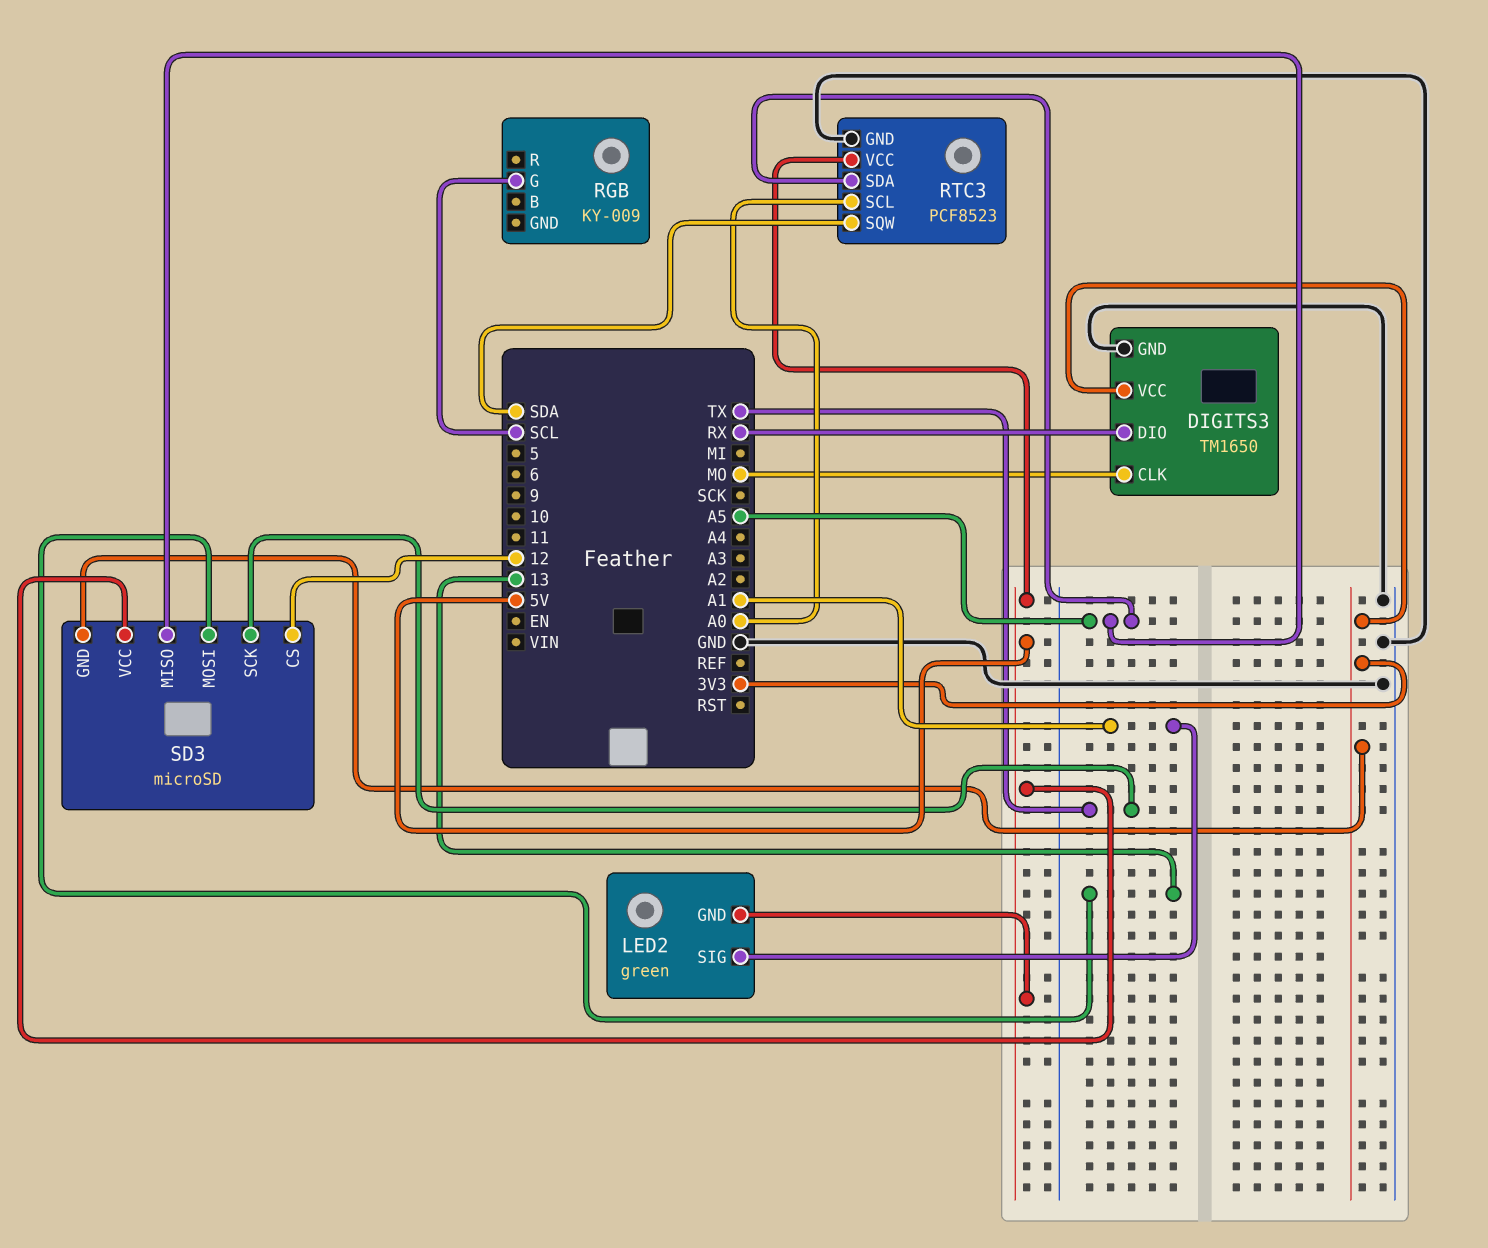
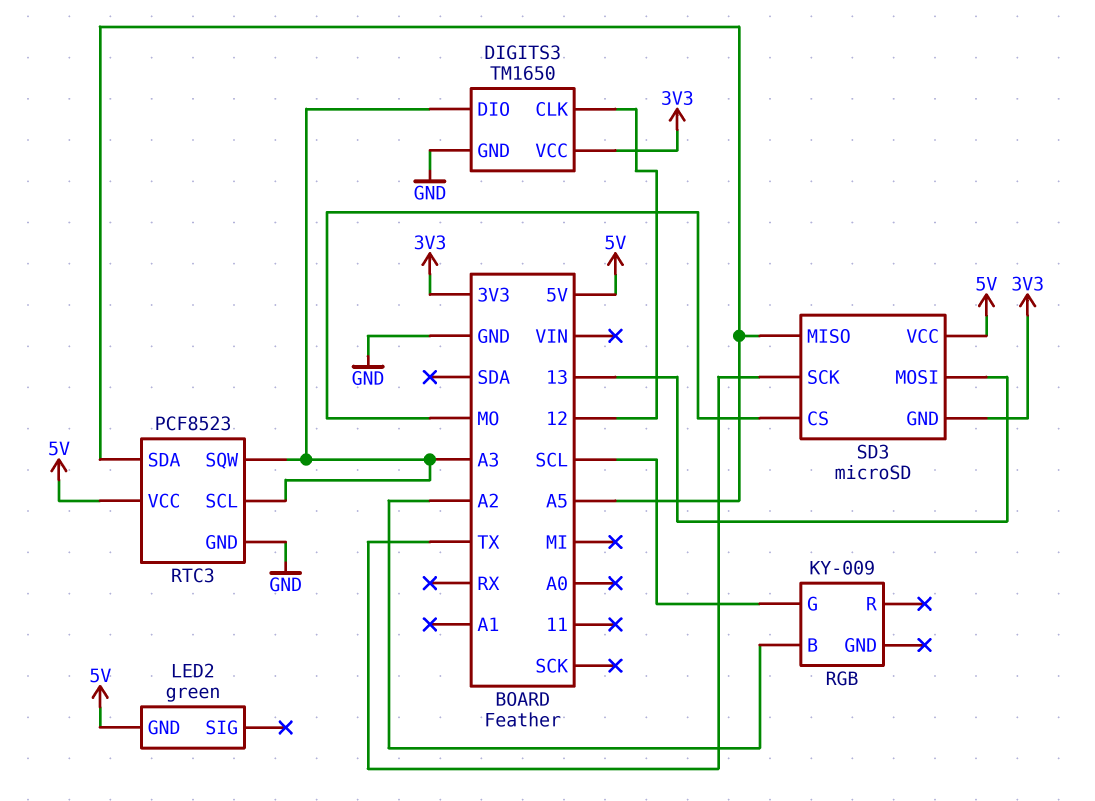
DIGITS3 pin CLK: MO -> 12
DIGITS3 pin DIO: RX -> A3
LED2 pin SIG: A1 -> none
RGB pin B: none -> A2
RTC3 pin SCL: A0 -> A3
RTC3 pin SQW: SDA -> A3
SD3 pin CS: 12 -> MO

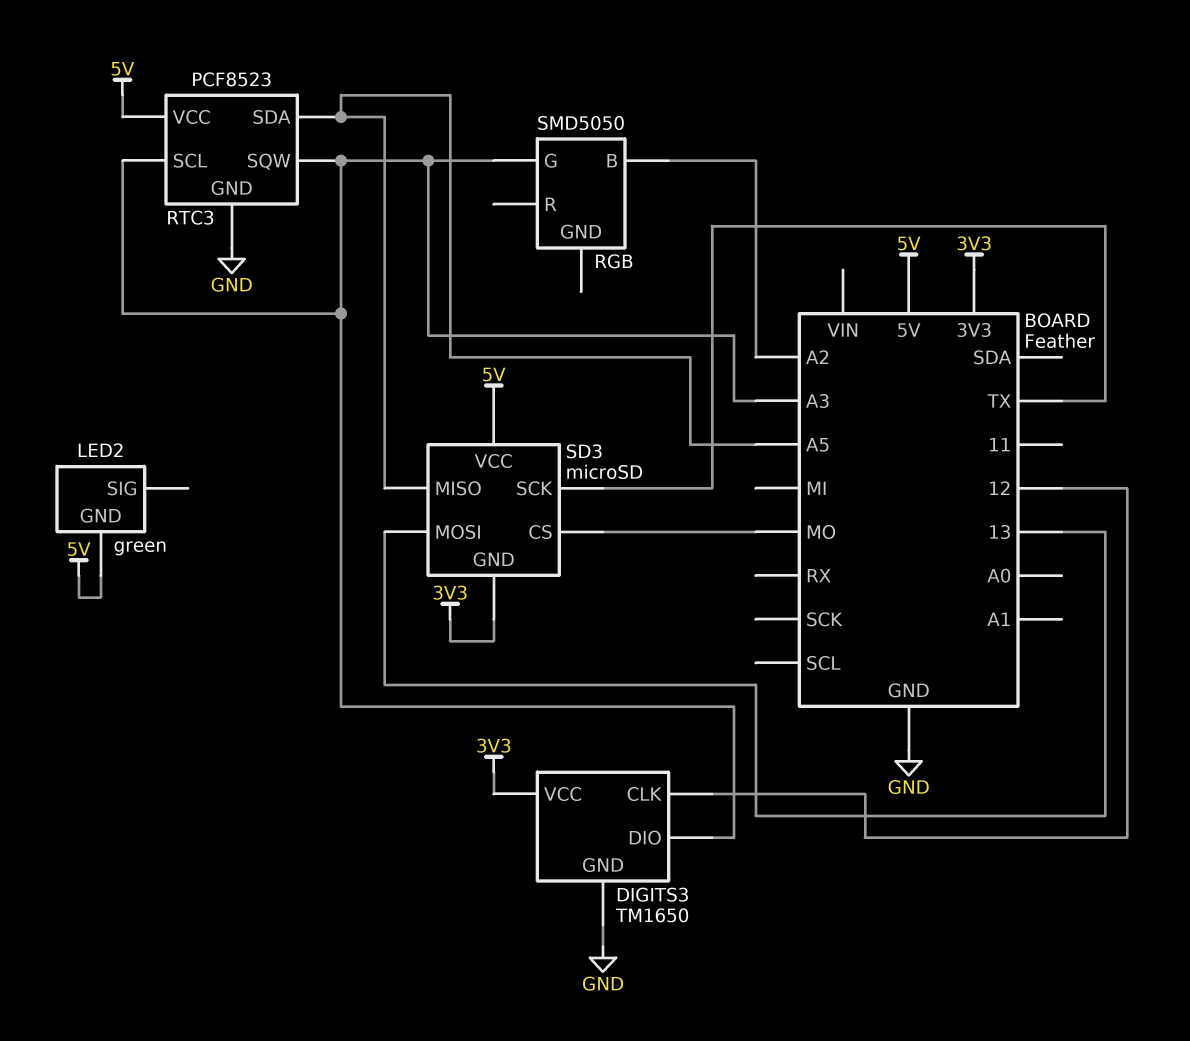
RGB: KY-009 -> SMD5050
RGB pin G: SCL -> A3

